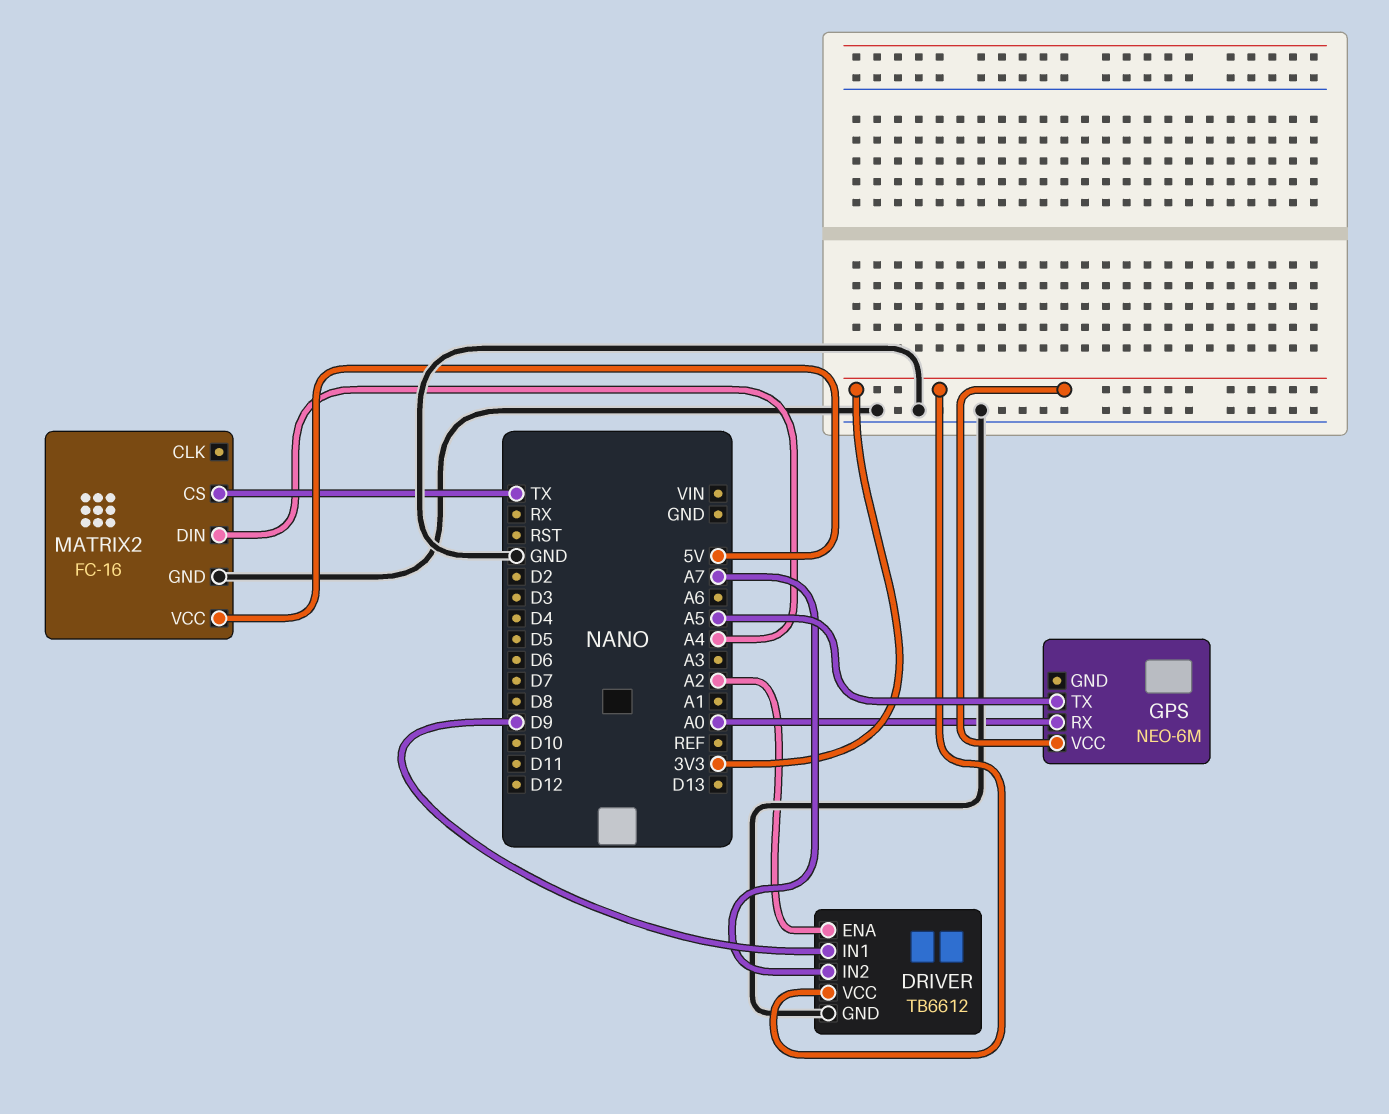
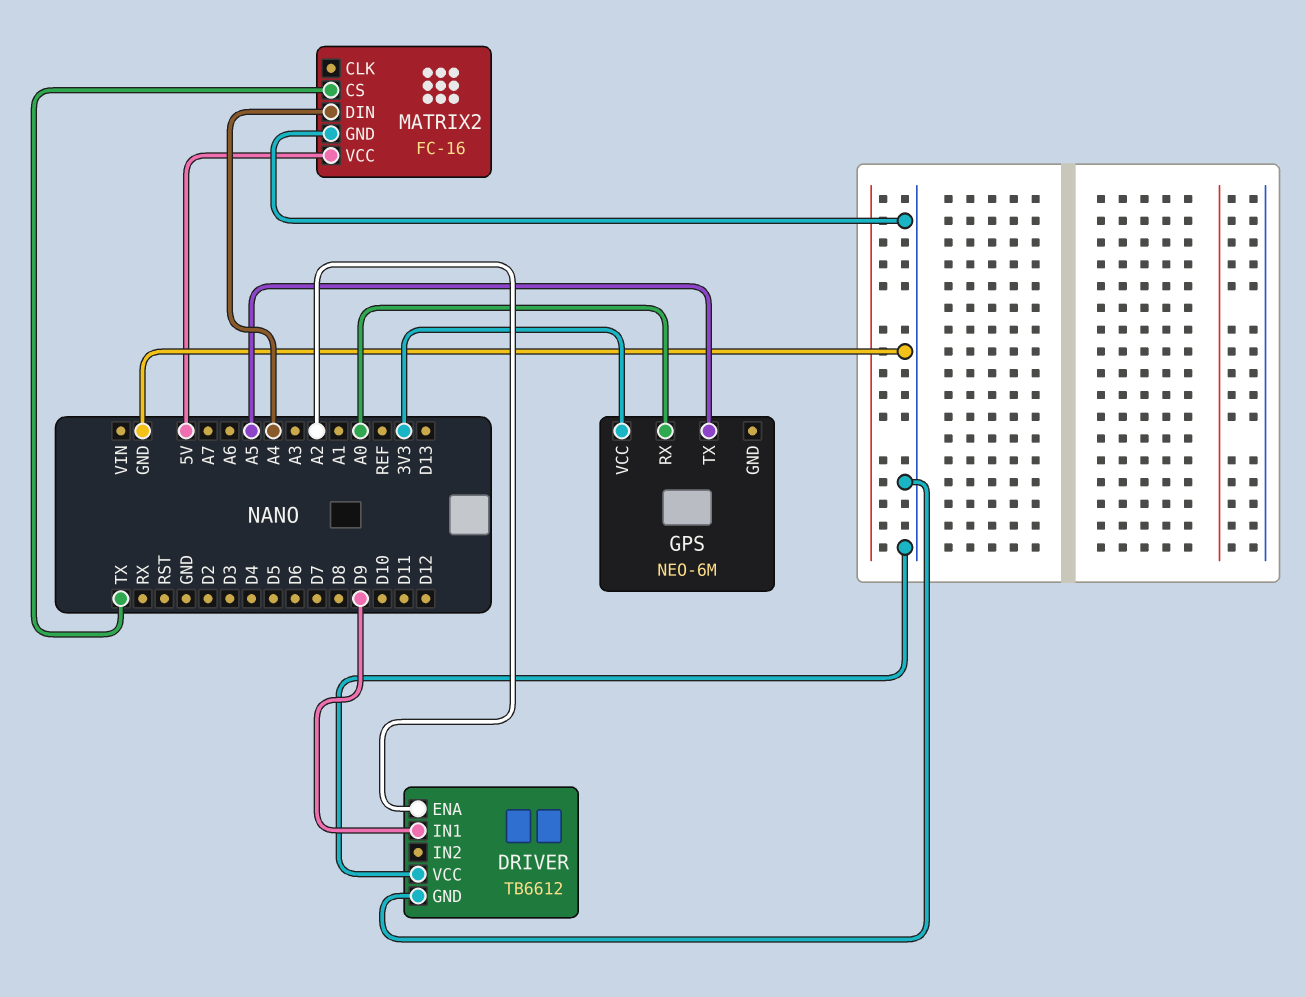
DRIVER pin IN2: A7 -> none
DRIVER pin VCC: 3V3 -> GND

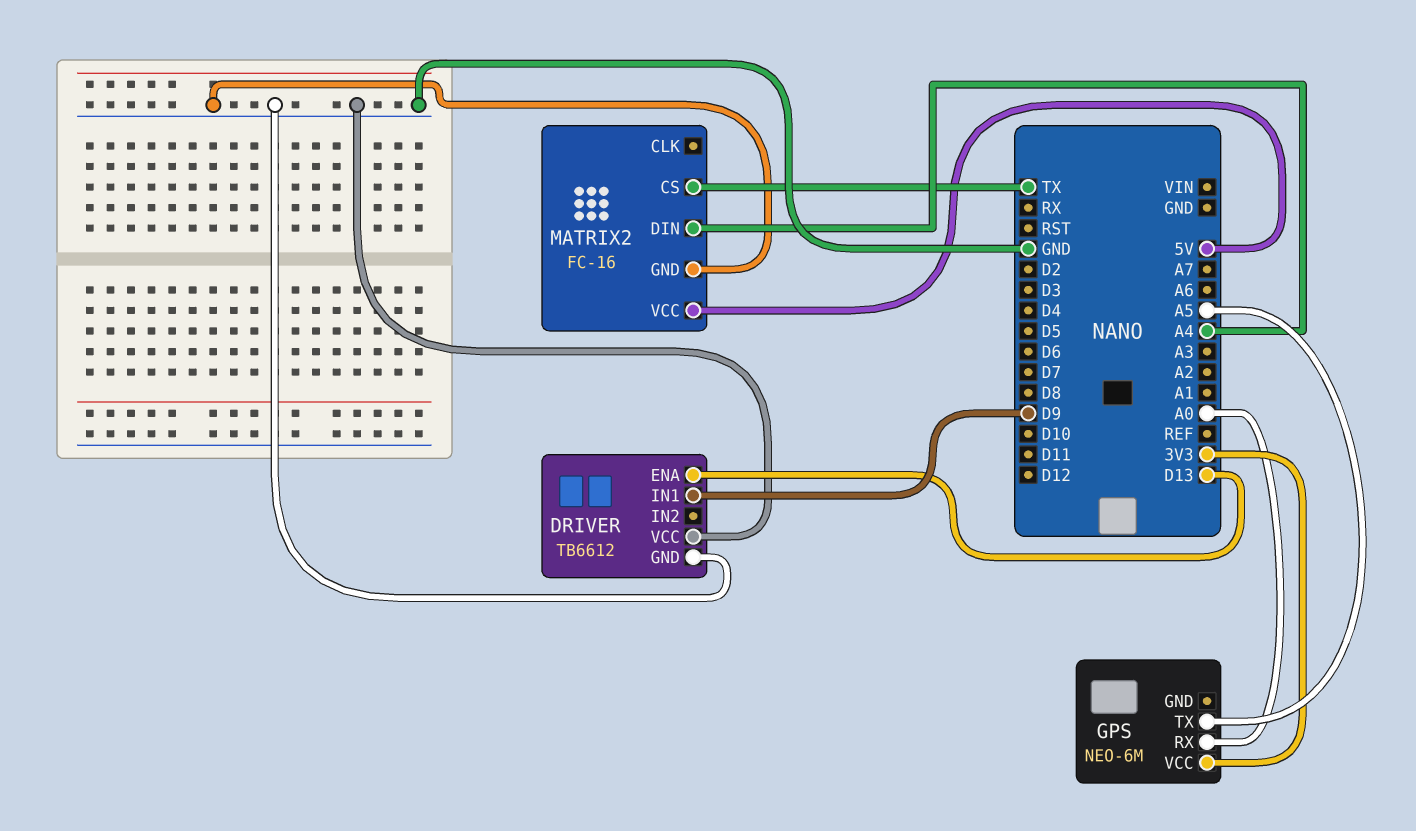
DRIVER pin ENA: A2 -> D13

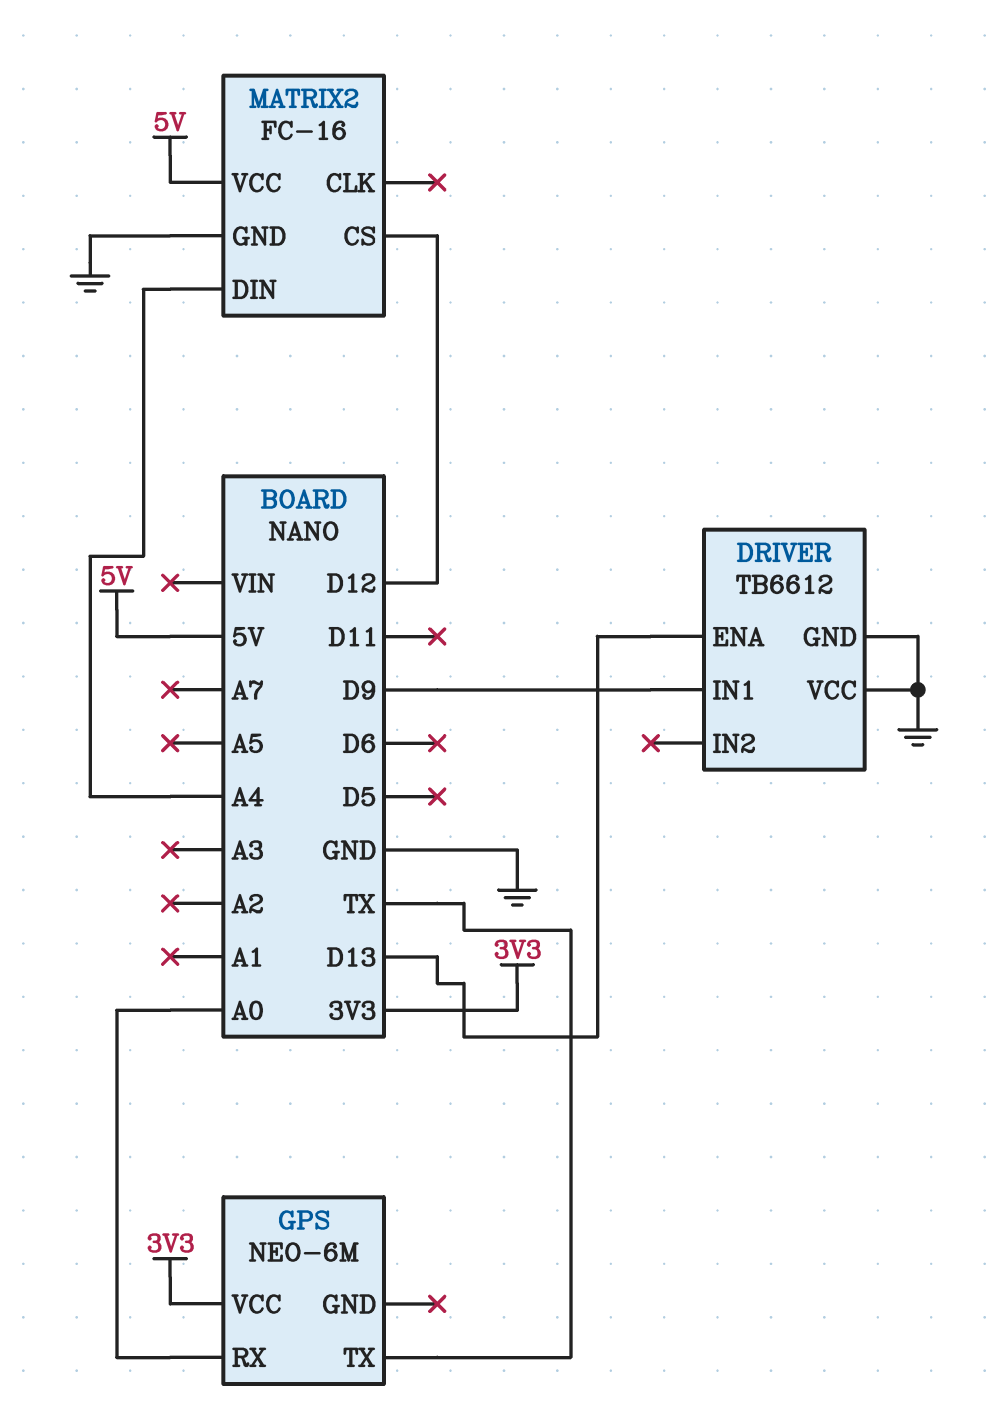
GPS pin TX: A5 -> TX
MATRIX2 pin CS: TX -> D12

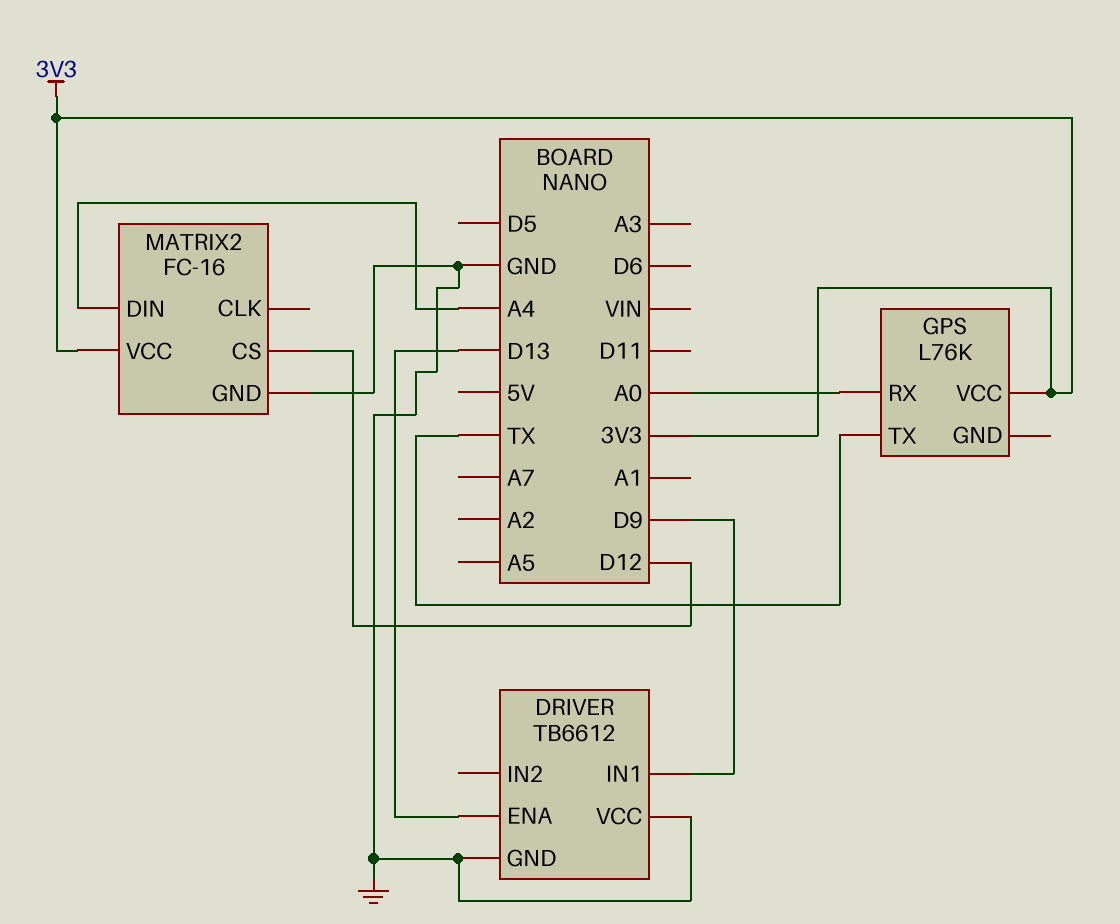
GPS: NEO-6M -> L76K
MATRIX2 pin VCC: 5V -> 3V3

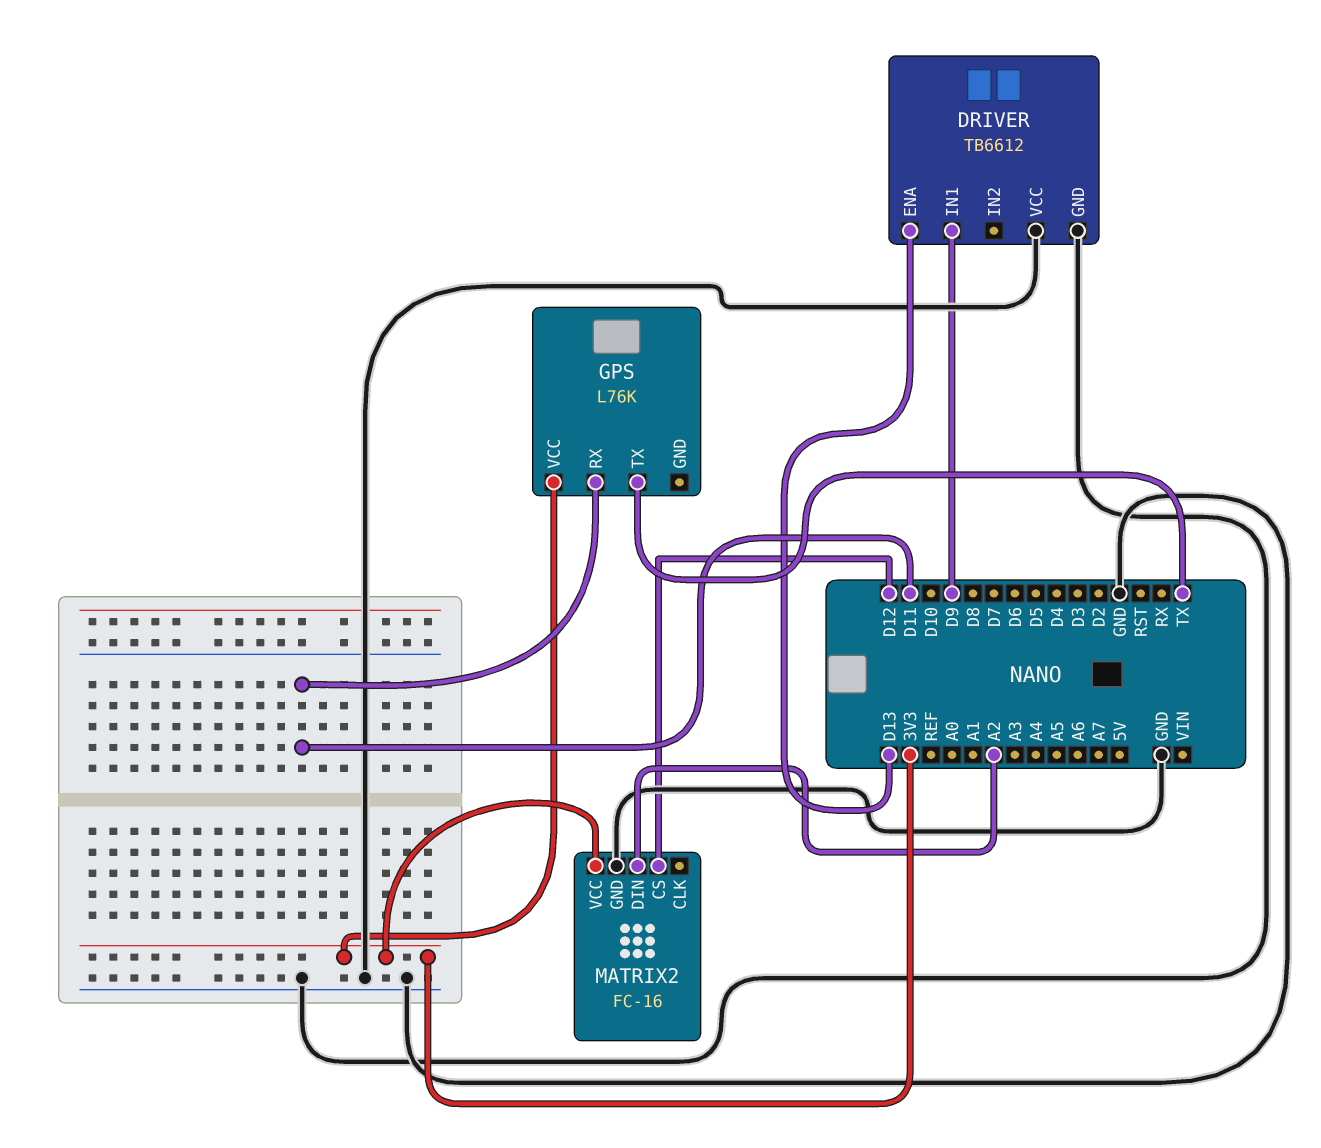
GPS pin RX: A0 -> D11
MATRIX2 pin DIN: A4 -> A2

